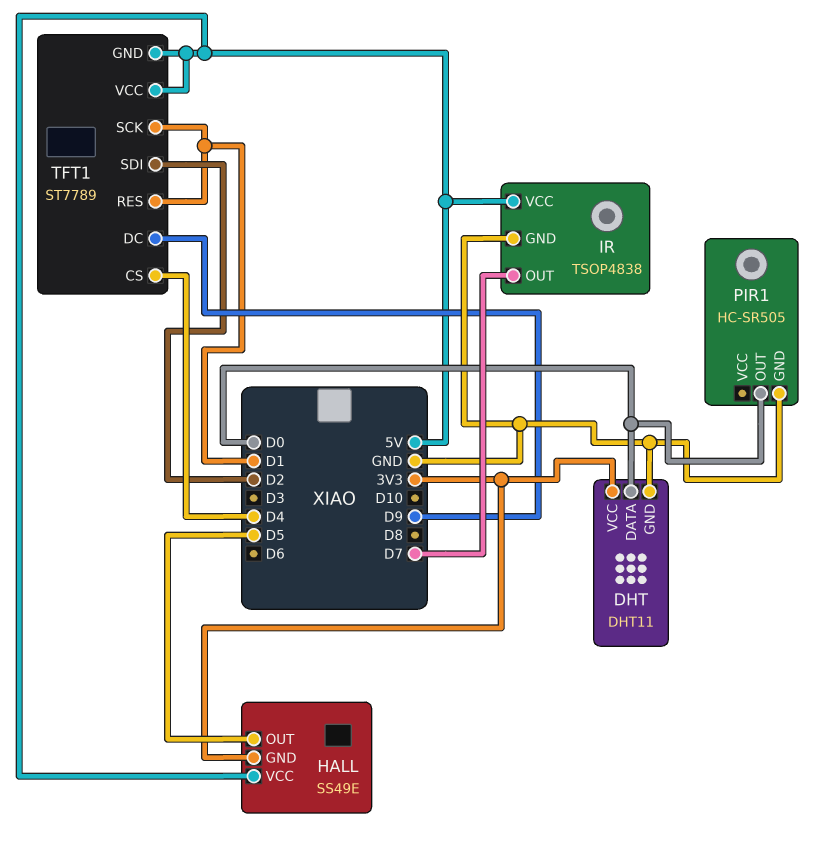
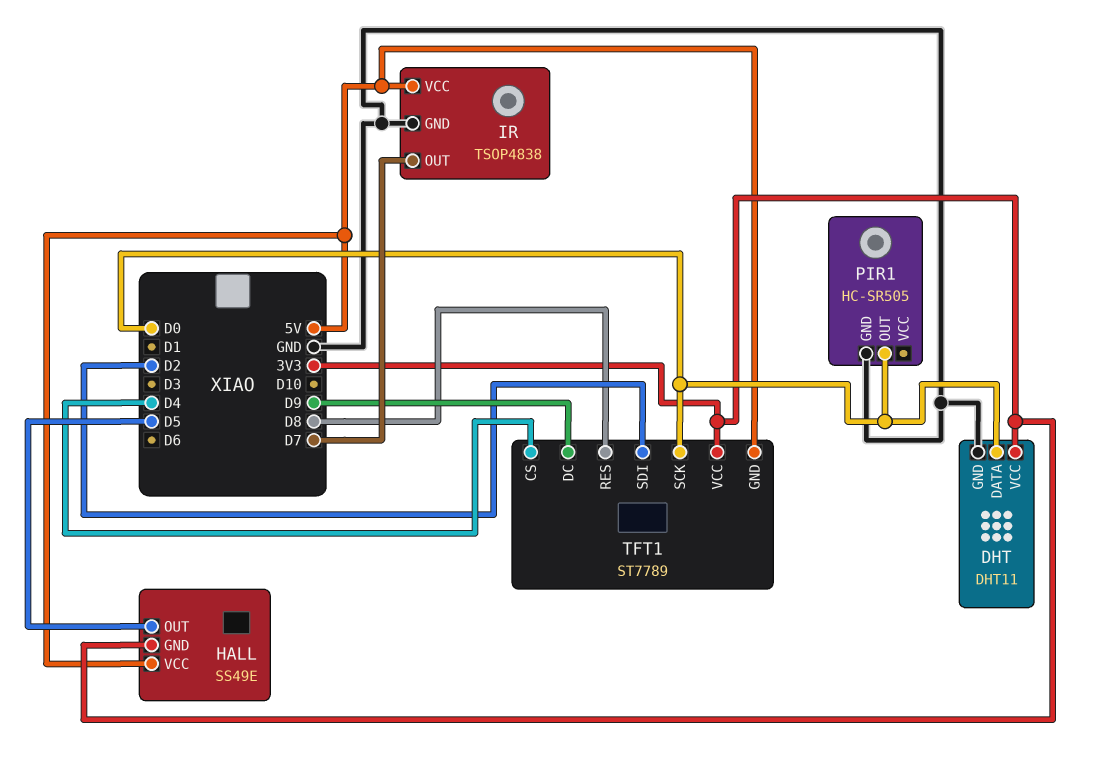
TFT1 pin RES: D1 -> D8
TFT1 pin SCK: D1 -> D0
TFT1 pin VCC: 5V -> 3V3

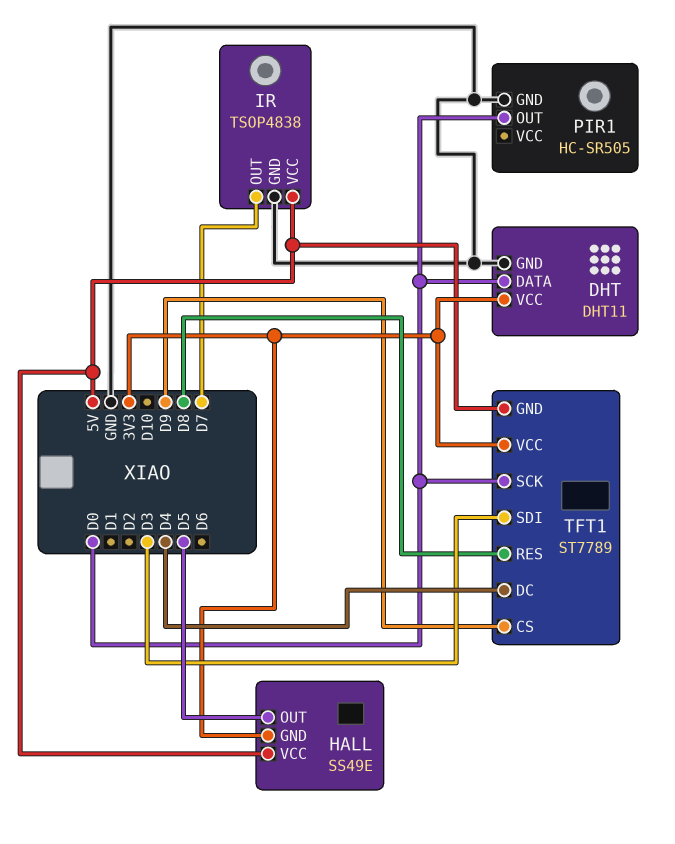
TFT1 pin CS: D4 -> D9
TFT1 pin DC: D9 -> D4
TFT1 pin SDI: D2 -> D3

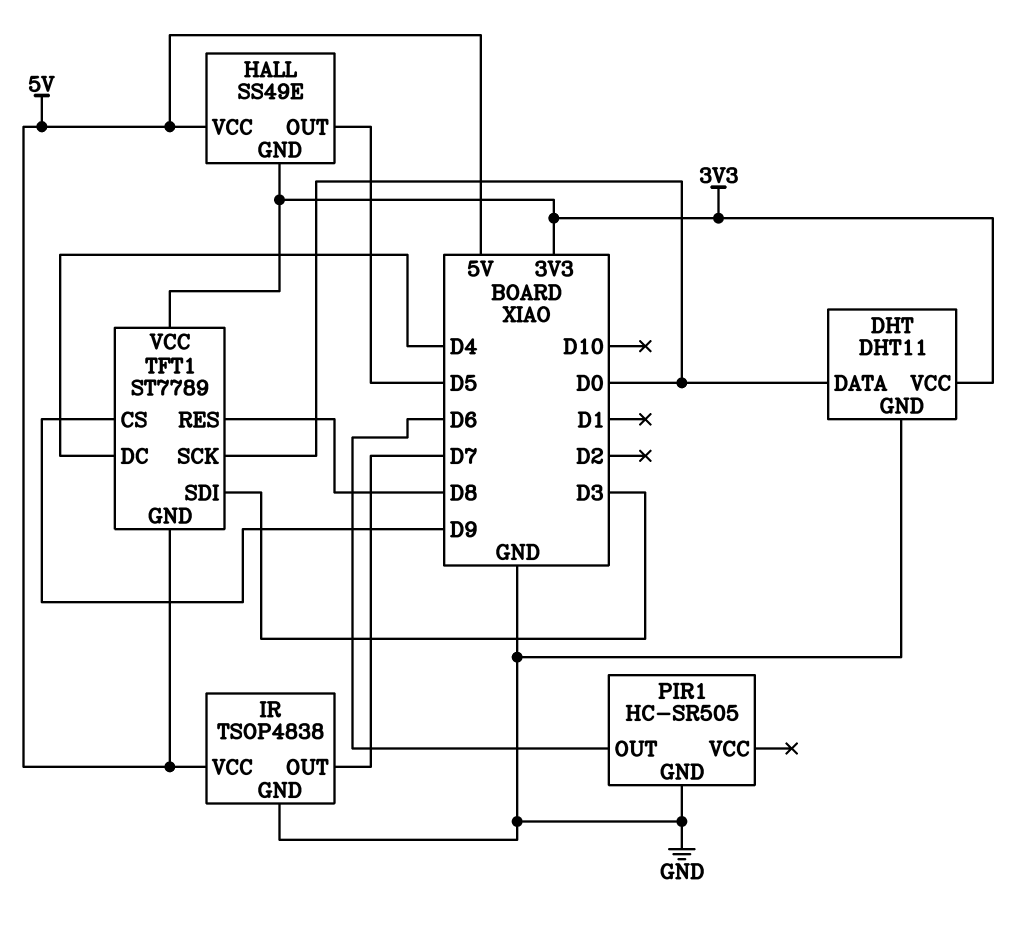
PIR1 pin OUT: D0 -> D6

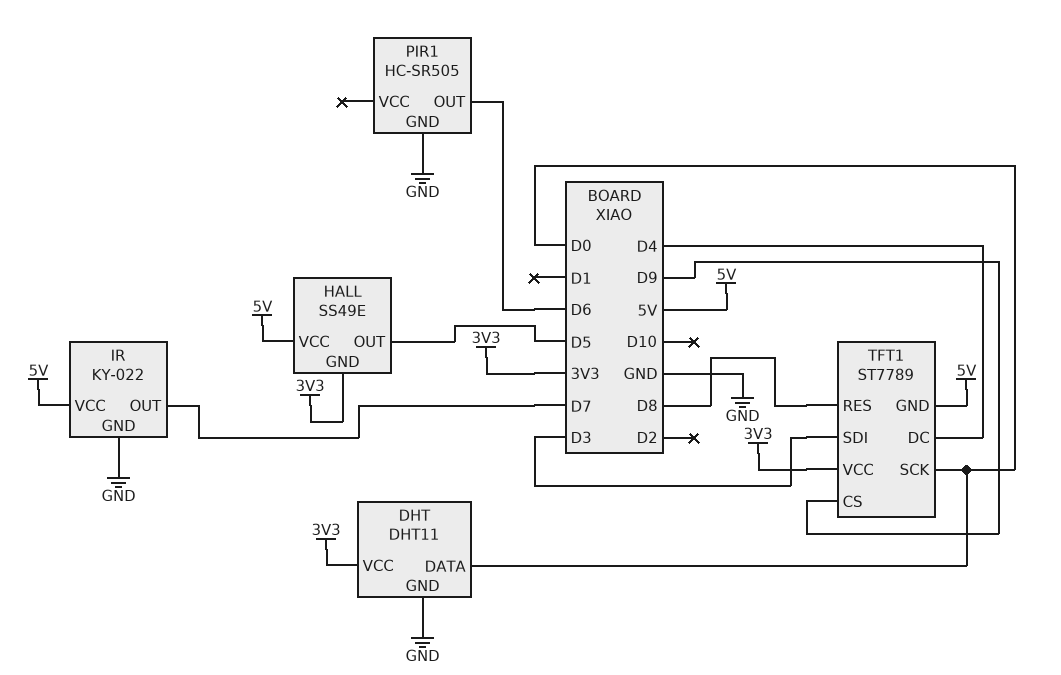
IR: TSOP4838 -> KY-022

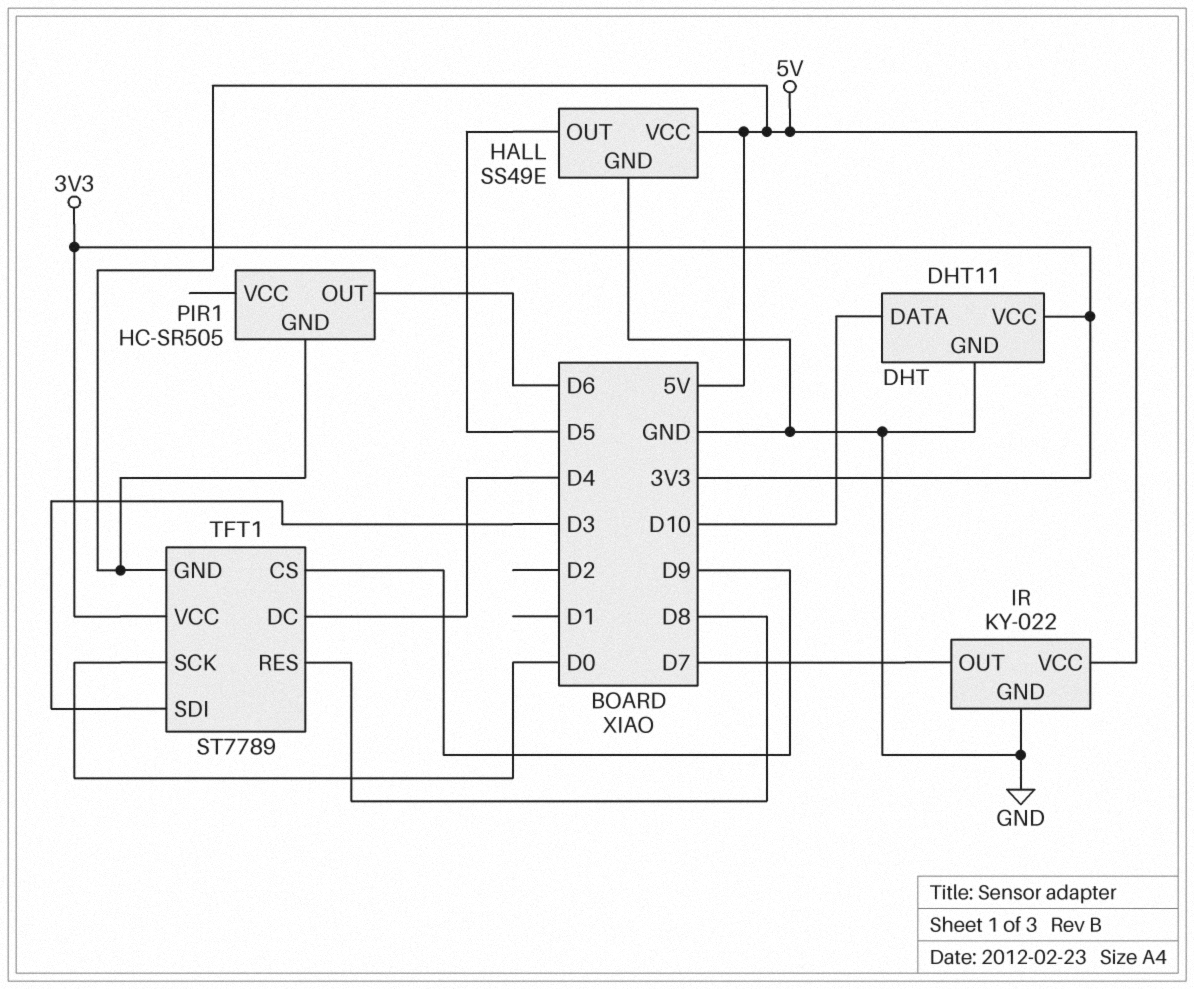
DHT pin DATA: D0 -> D10
HALL pin GND: 3V3 -> GND
PIR1 pin GND: GND -> 5V

